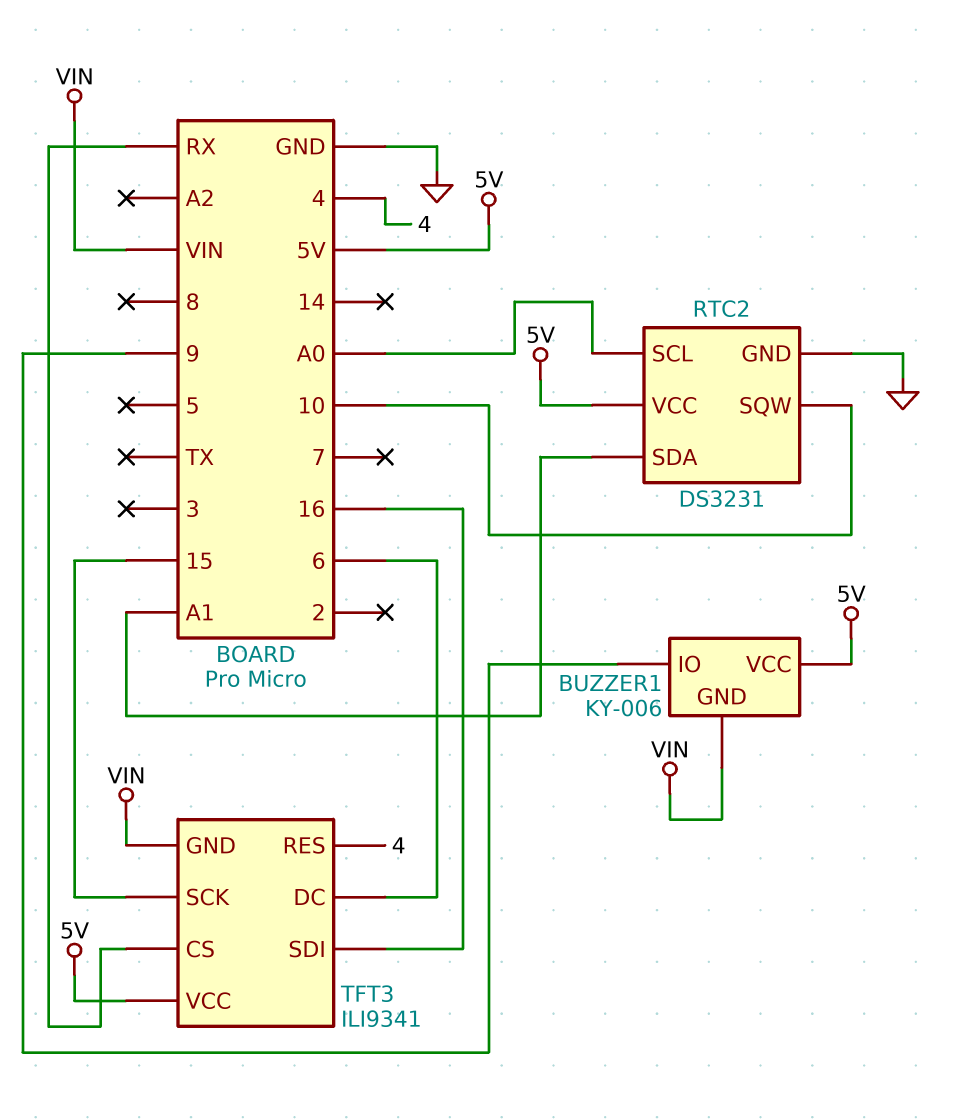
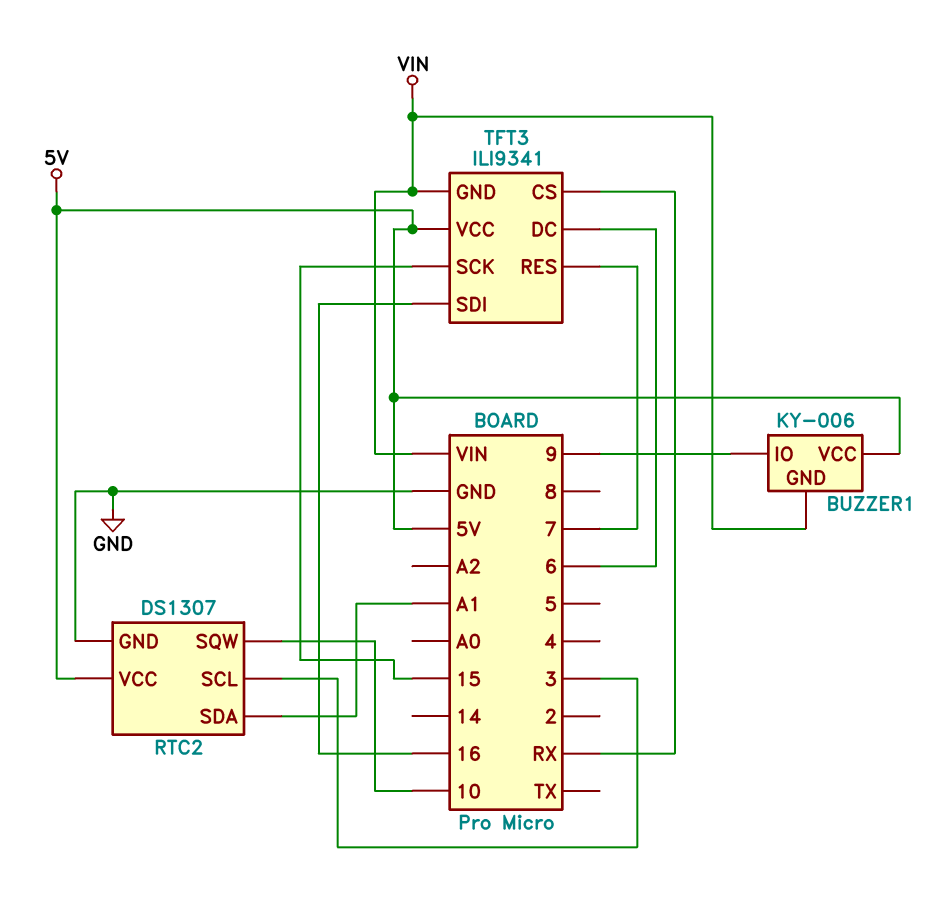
RTC2: DS3231 -> DS1307
RTC2 pin SCL: A0 -> 3
TFT3 pin RES: 4 -> 7

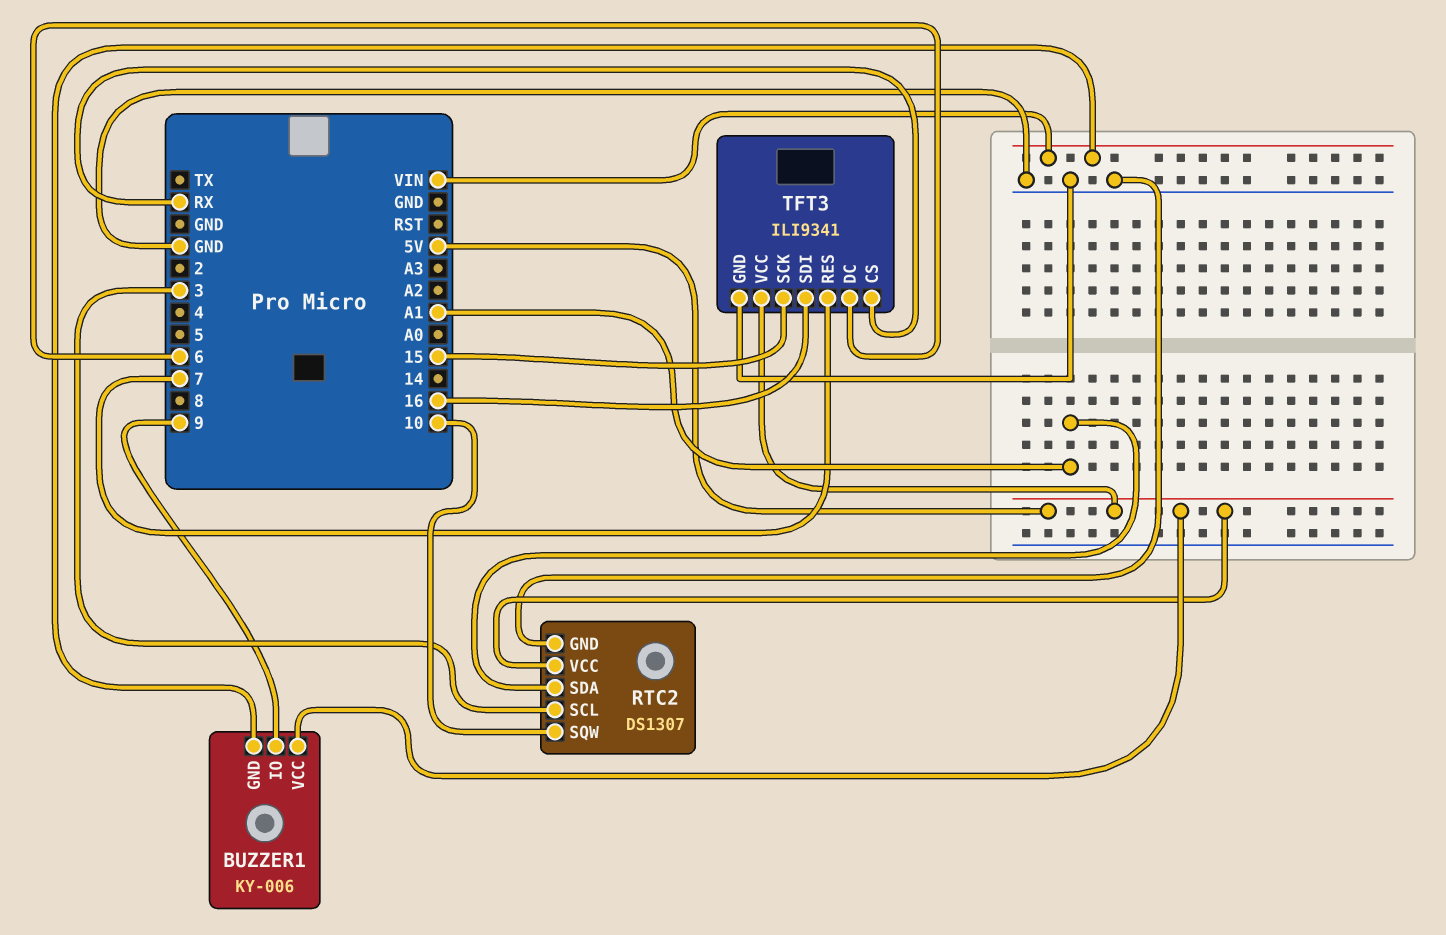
TFT3 pin GND: VIN -> GND

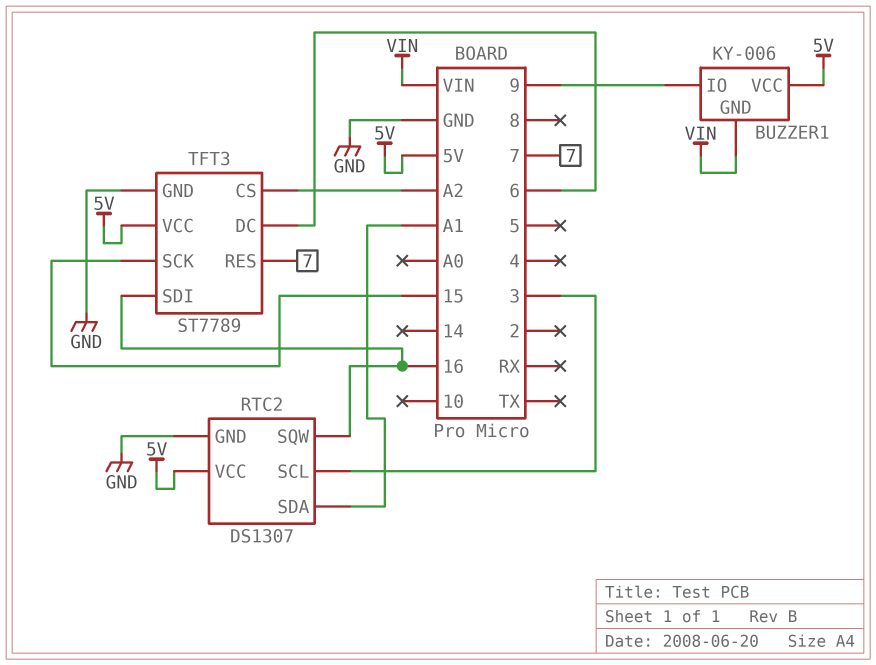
RTC2 pin SQW: 10 -> 16
TFT3: ILI9341 -> ST7789
TFT3 pin CS: RX -> A2

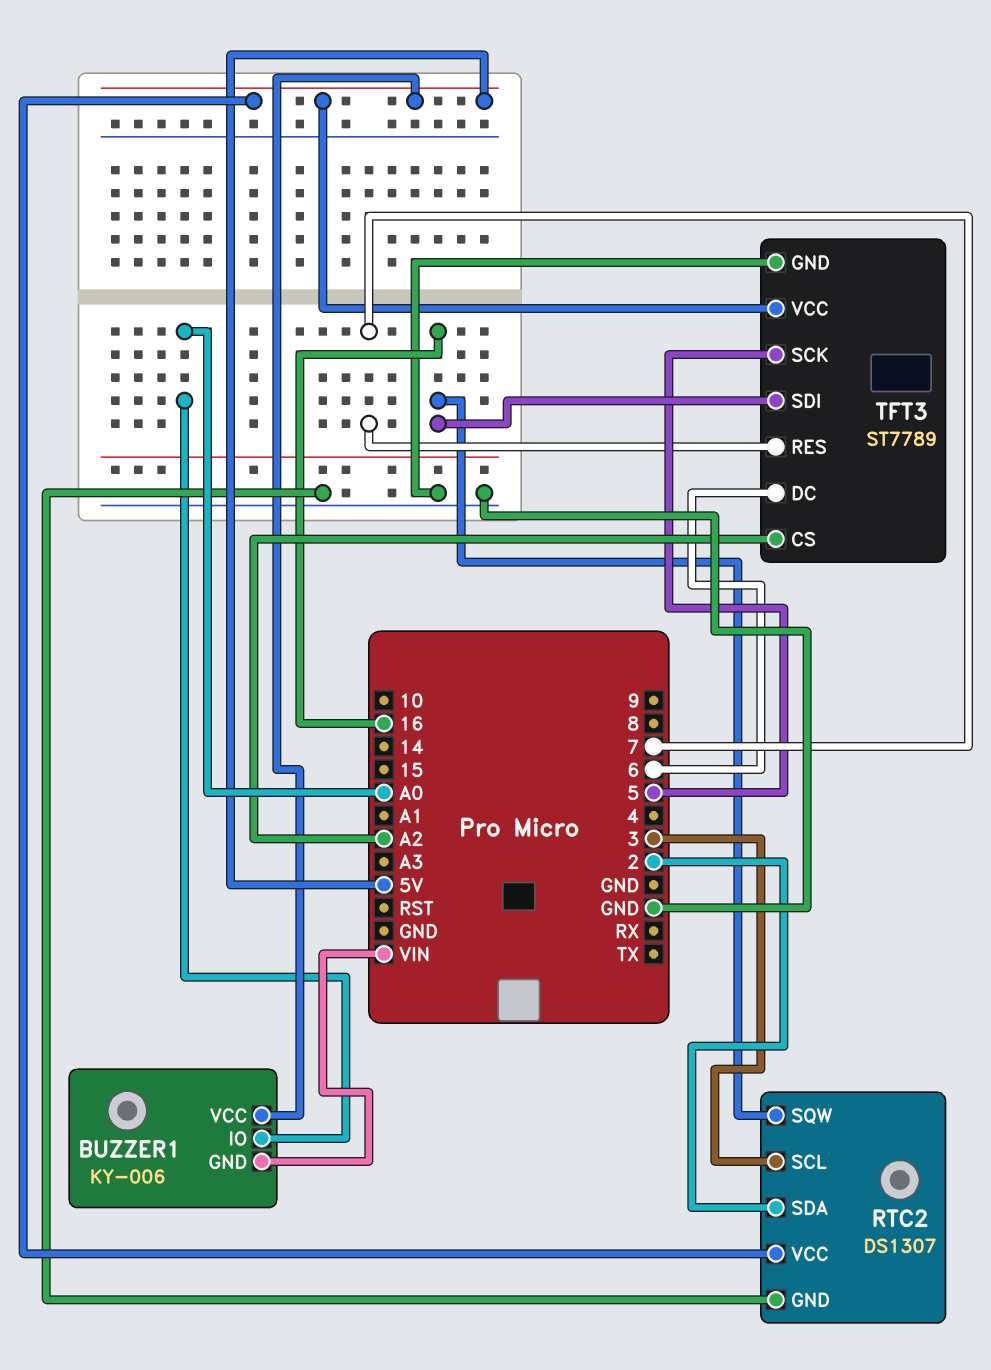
BUZZER1 pin IO: 9 -> A0
RTC2 pin SDA: A1 -> 2
TFT3 pin SCK: 15 -> 5

